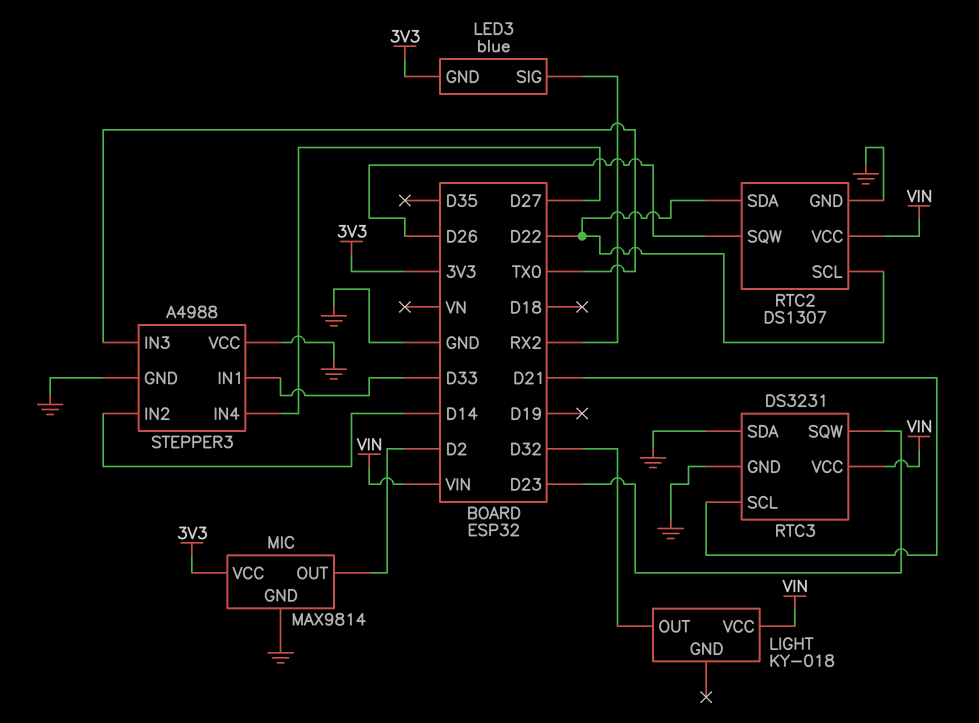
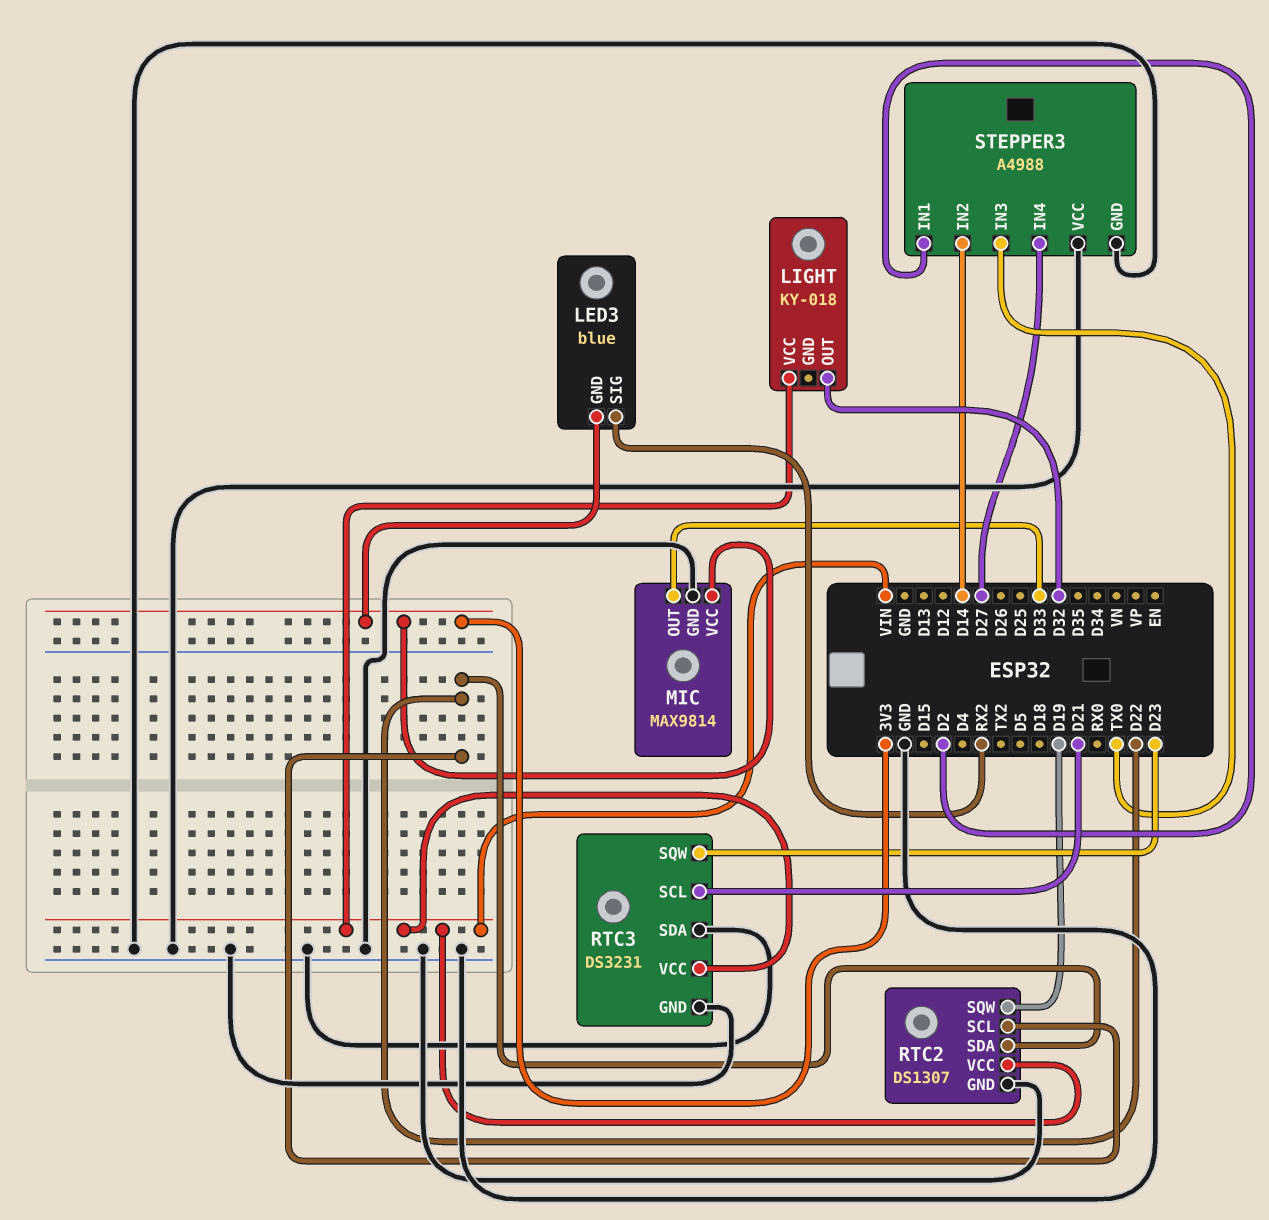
MIC pin OUT: D2 -> D33
RTC2 pin SQW: D26 -> D19
STEPPER3 pin IN1: D33 -> D2

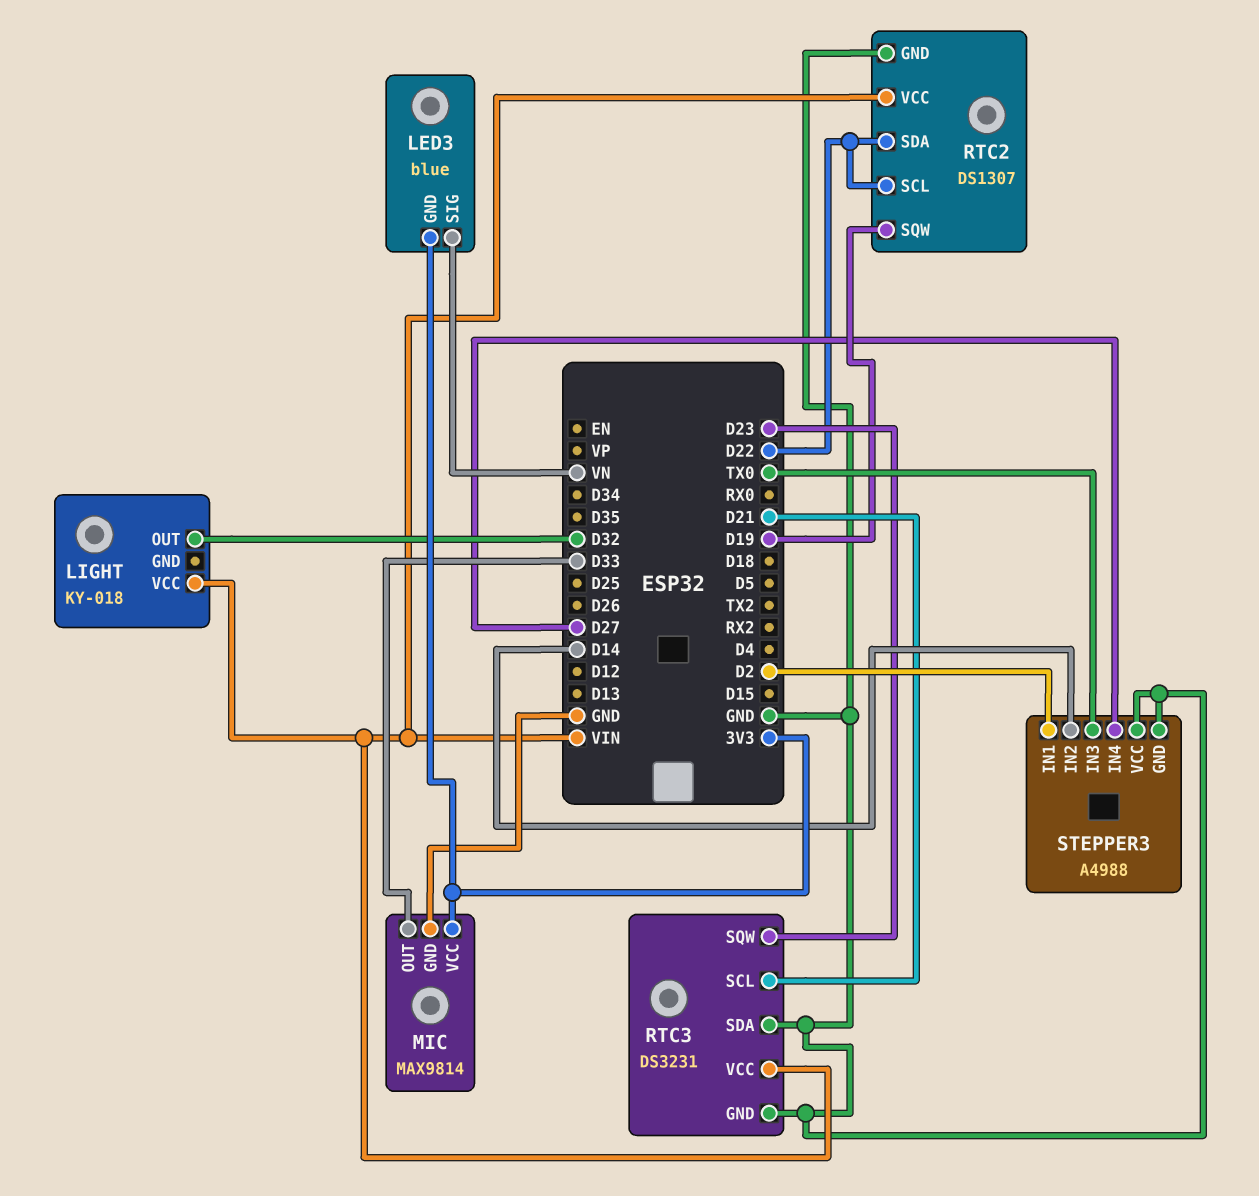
LED3 pin SIG: RX2 -> VN

